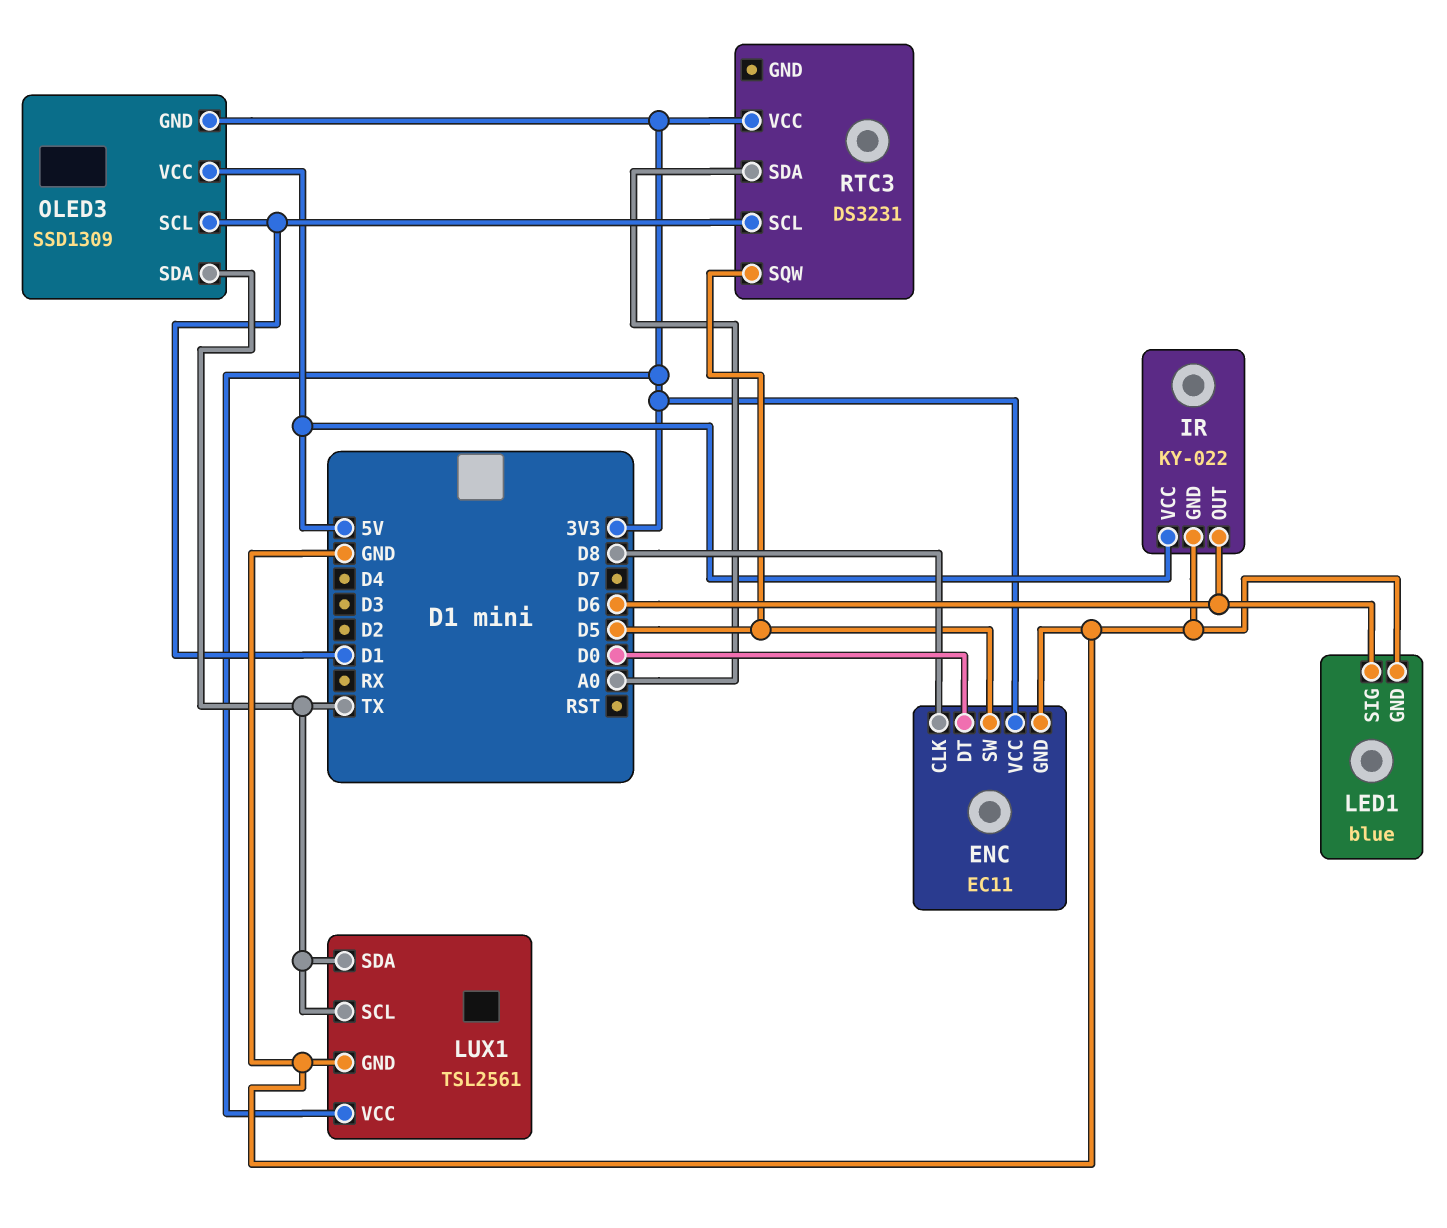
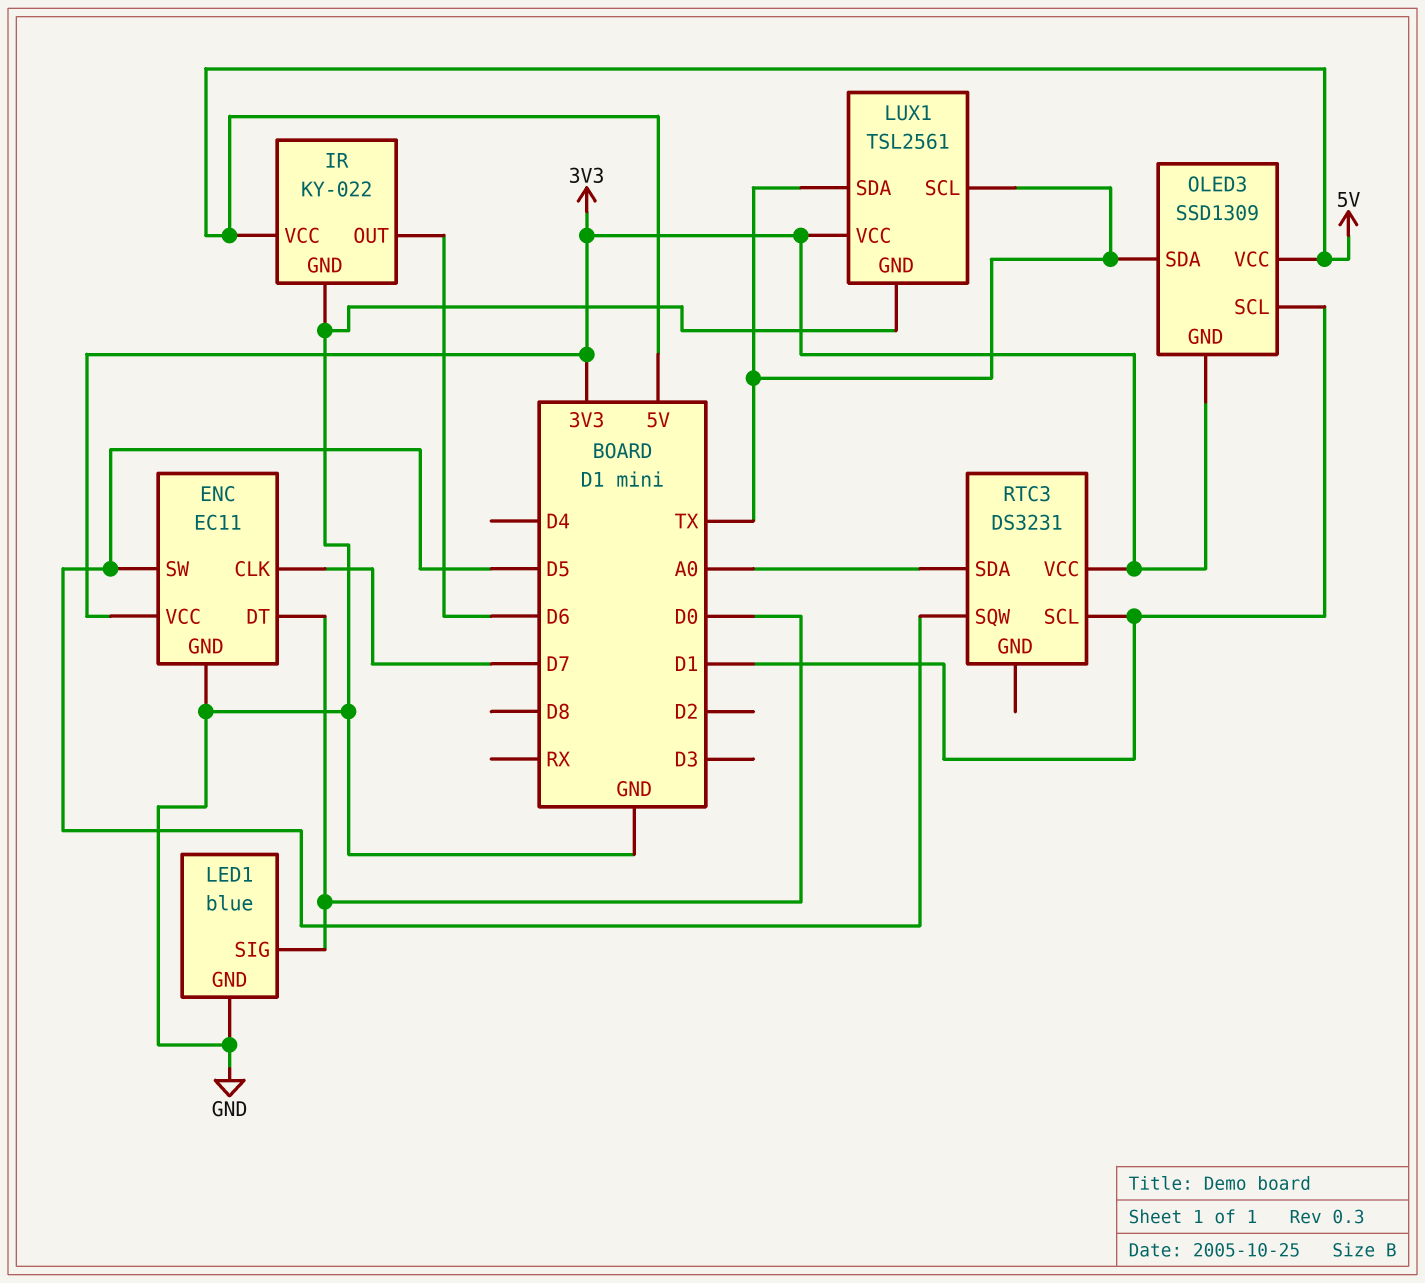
ENC pin CLK: D8 -> D7
LED1 pin SIG: D6 -> D0

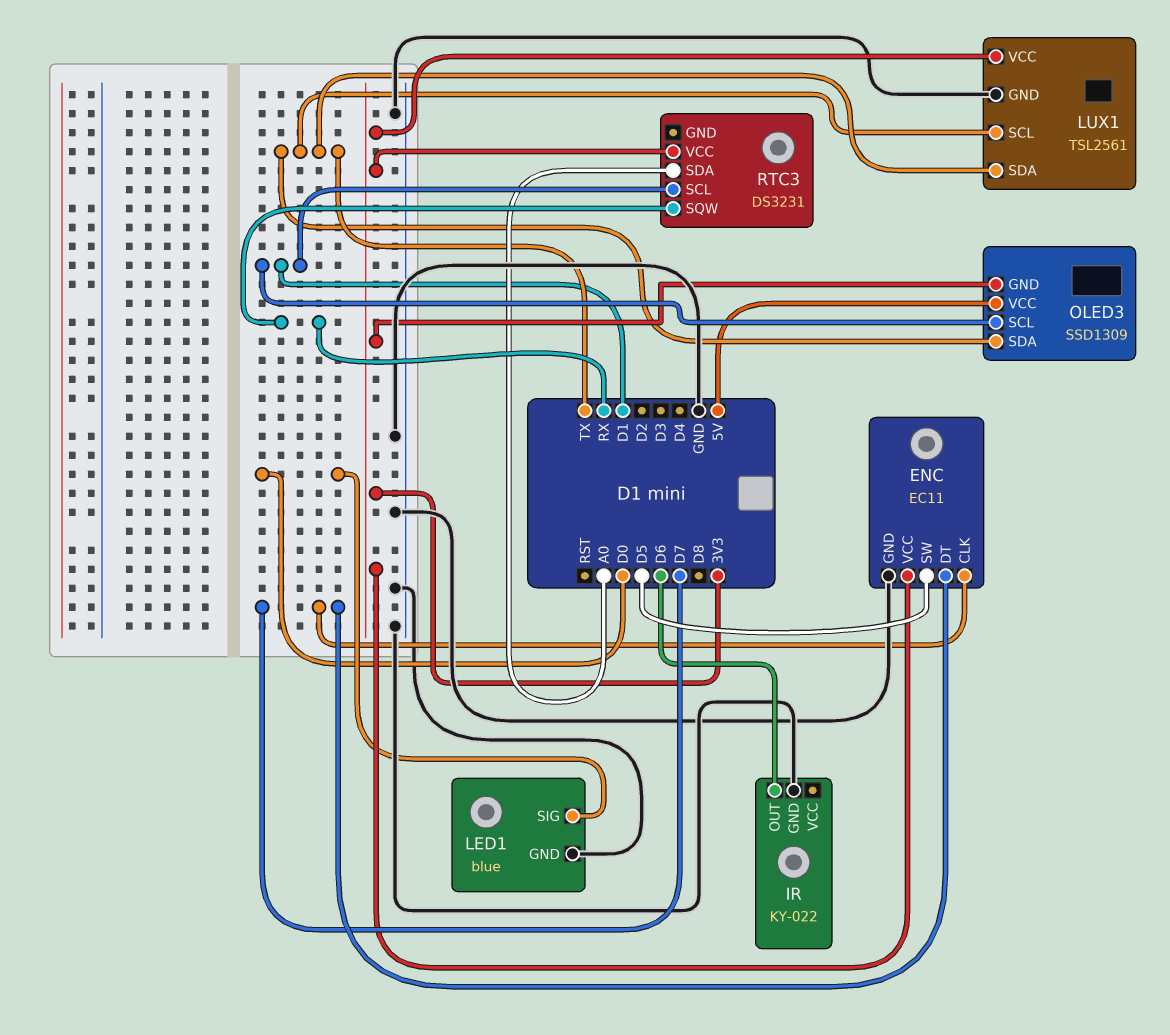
ENC pin DT: D0 -> D7
IR pin VCC: 5V -> none
RTC3 pin SQW: D5 -> RX

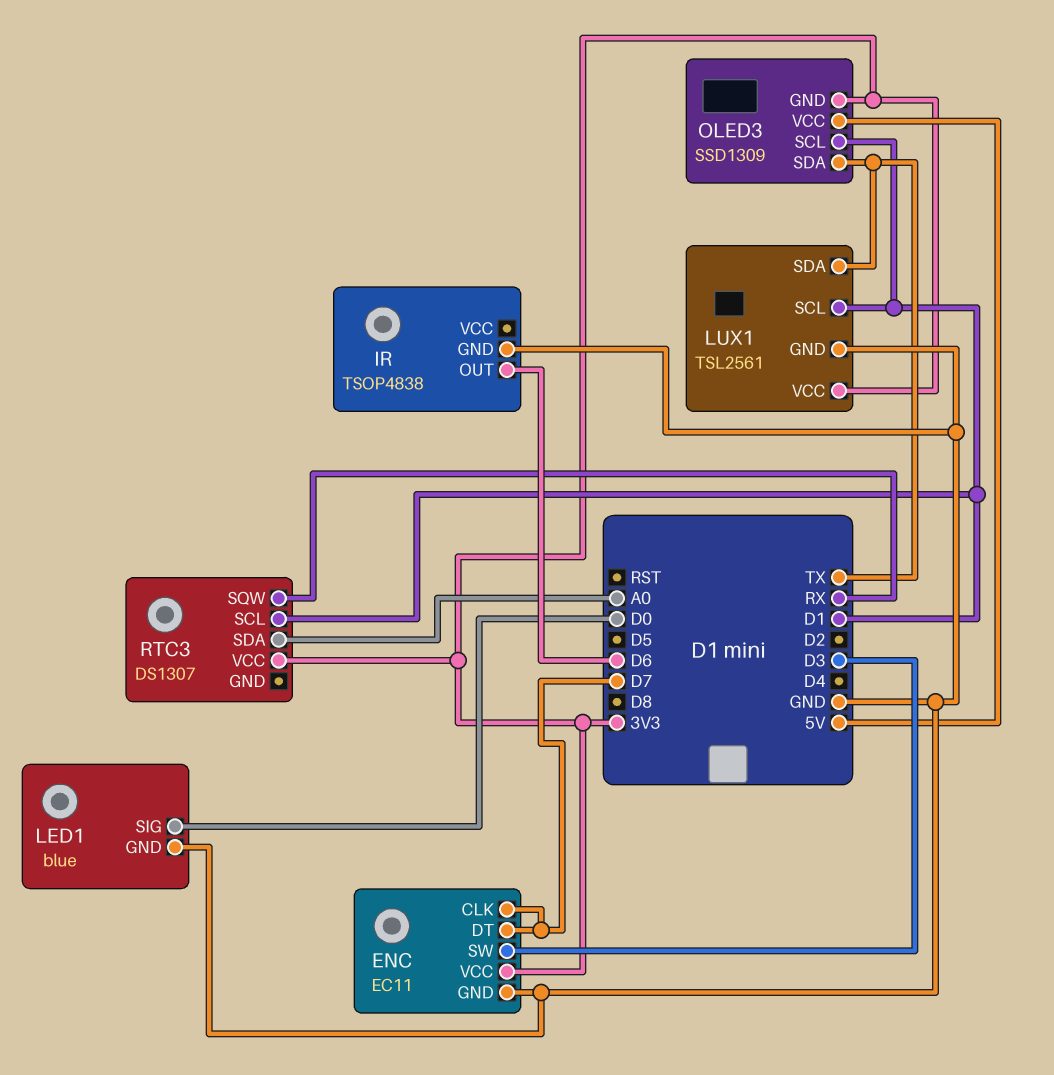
ENC pin SW: D5 -> D3
IR: KY-022 -> TSOP4838
LUX1 pin SCL: TX -> D1
RTC3: DS3231 -> DS1307

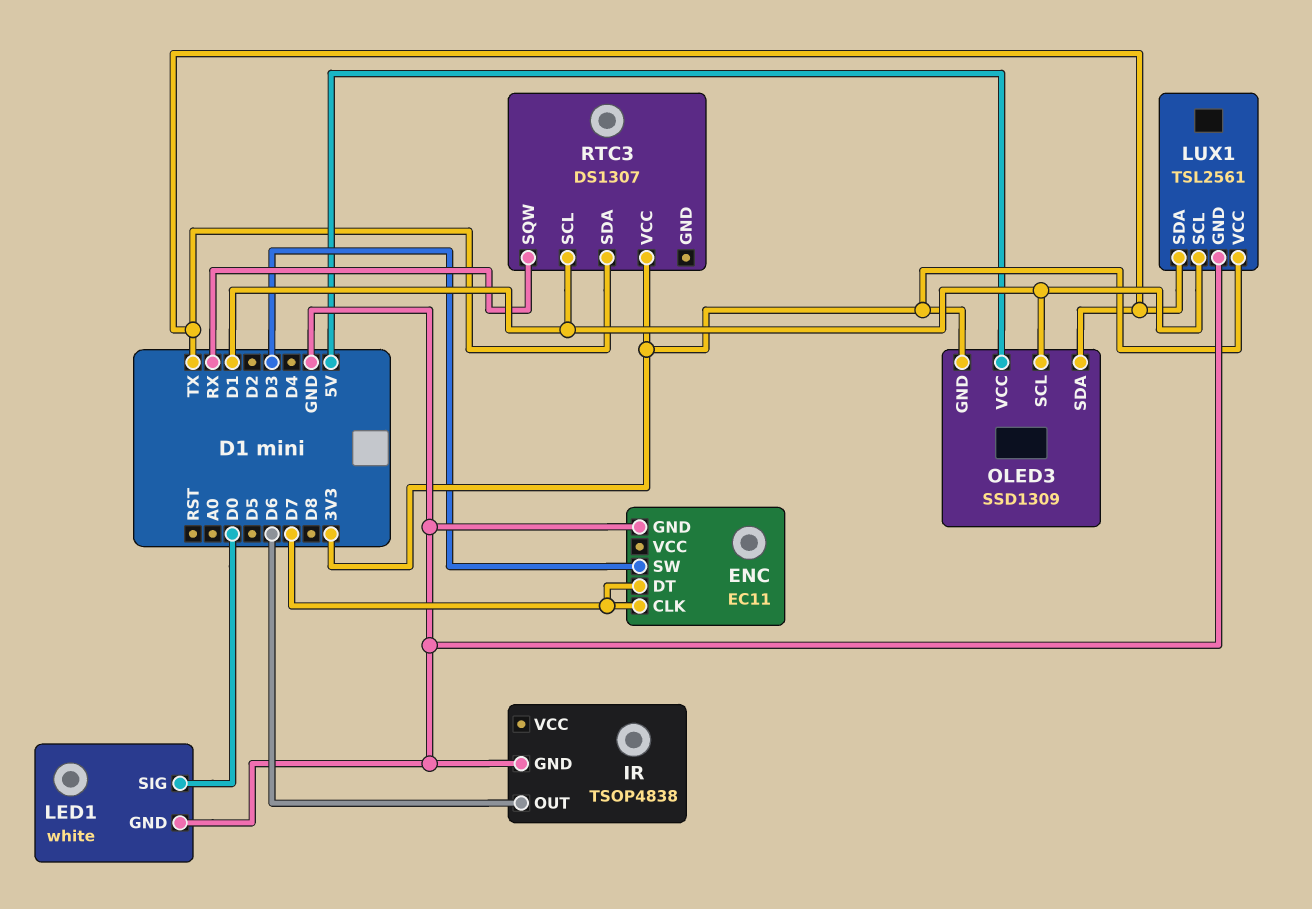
ENC pin VCC: 3V3 -> none
LED1: blue -> white
RTC3 pin SDA: A0 -> TX

